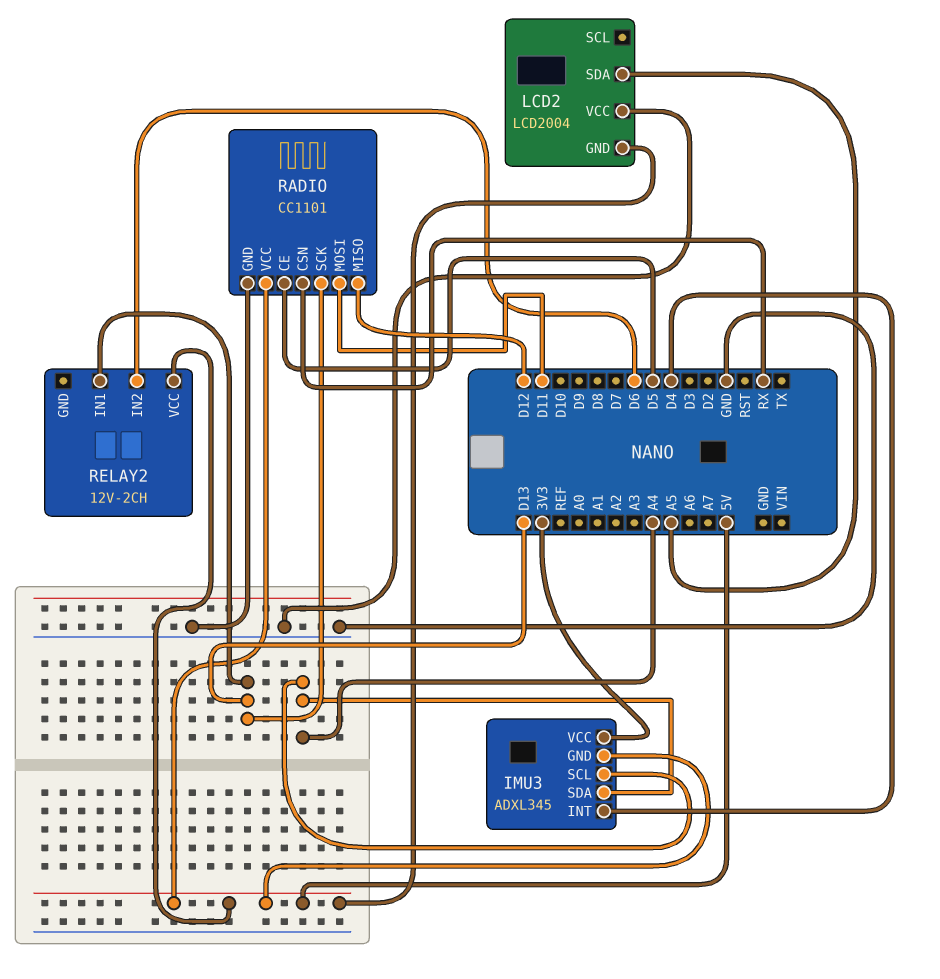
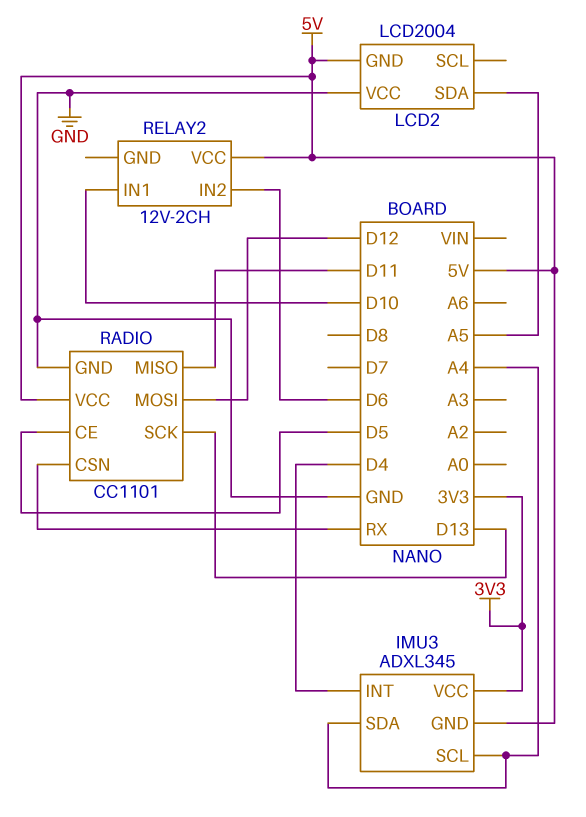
RADIO pin MISO: D12 -> D11
RADIO pin MOSI: D11 -> D12
RELAY2 pin IN1: D13 -> D10

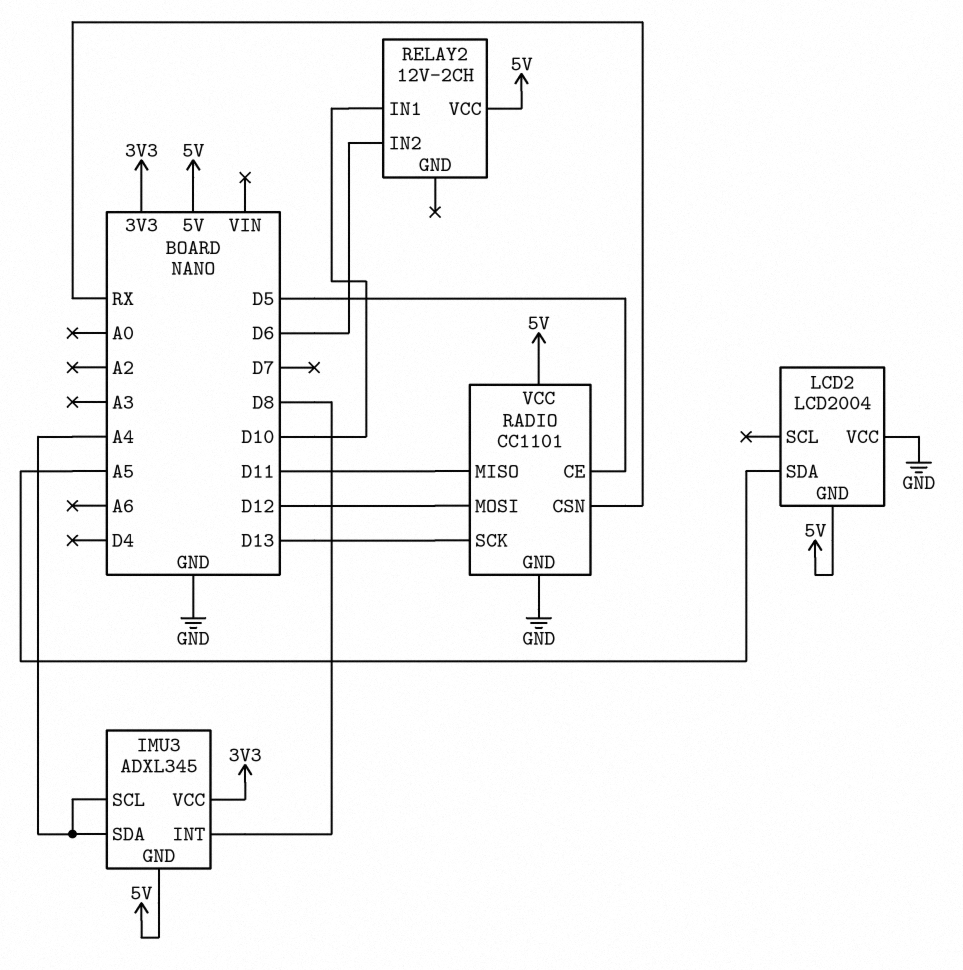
IMU3 pin INT: D4 -> D8

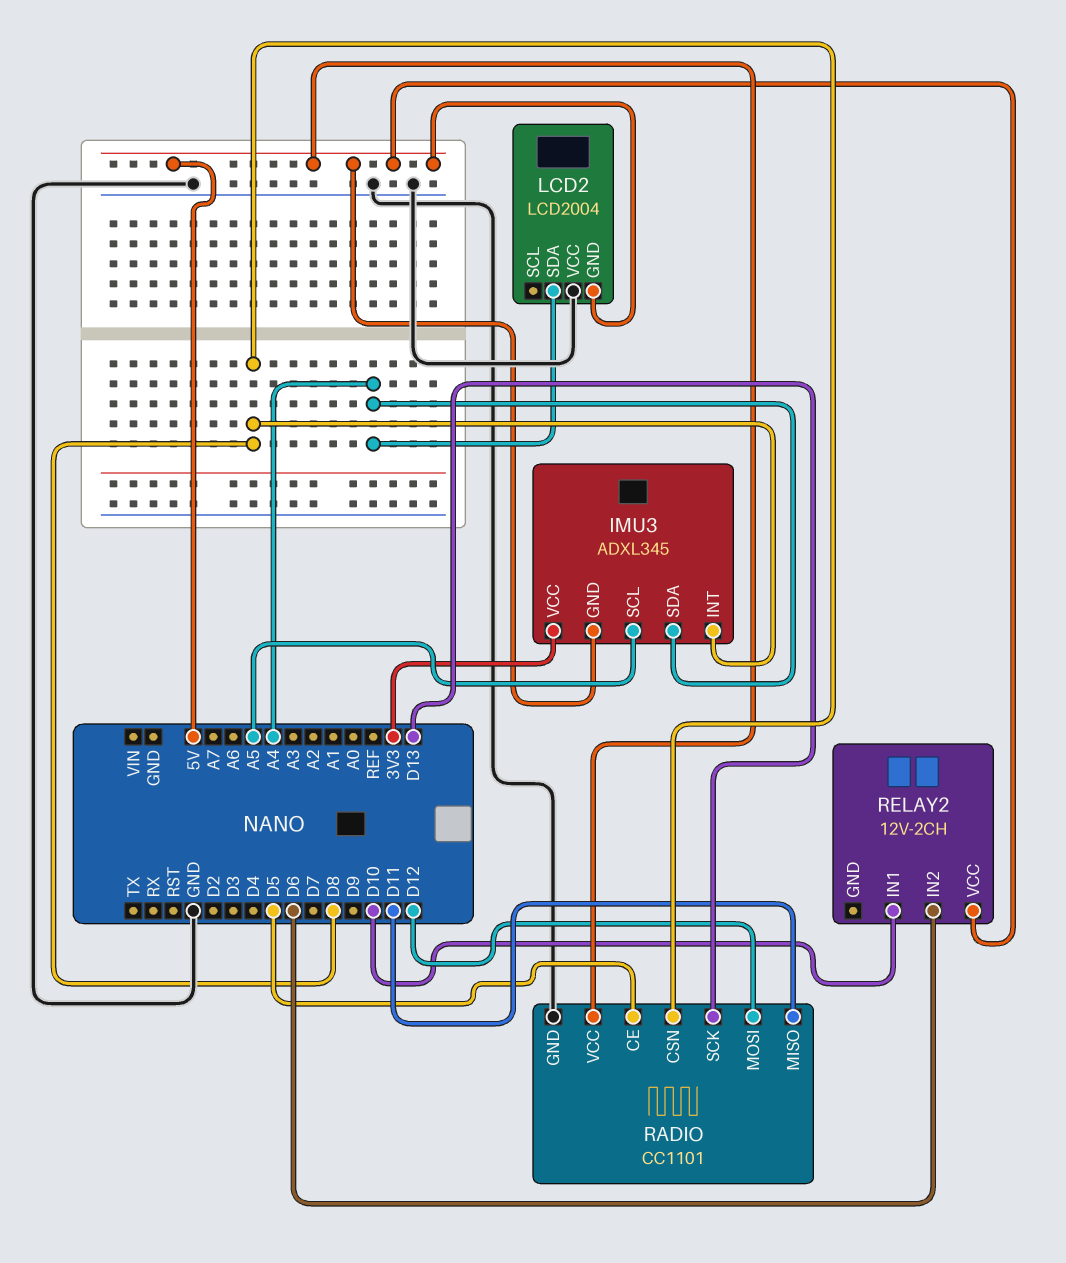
IMU3 pin SCL: A4 -> A5
LCD2 pin SDA: A5 -> A4
RADIO pin CSN: RX -> D8

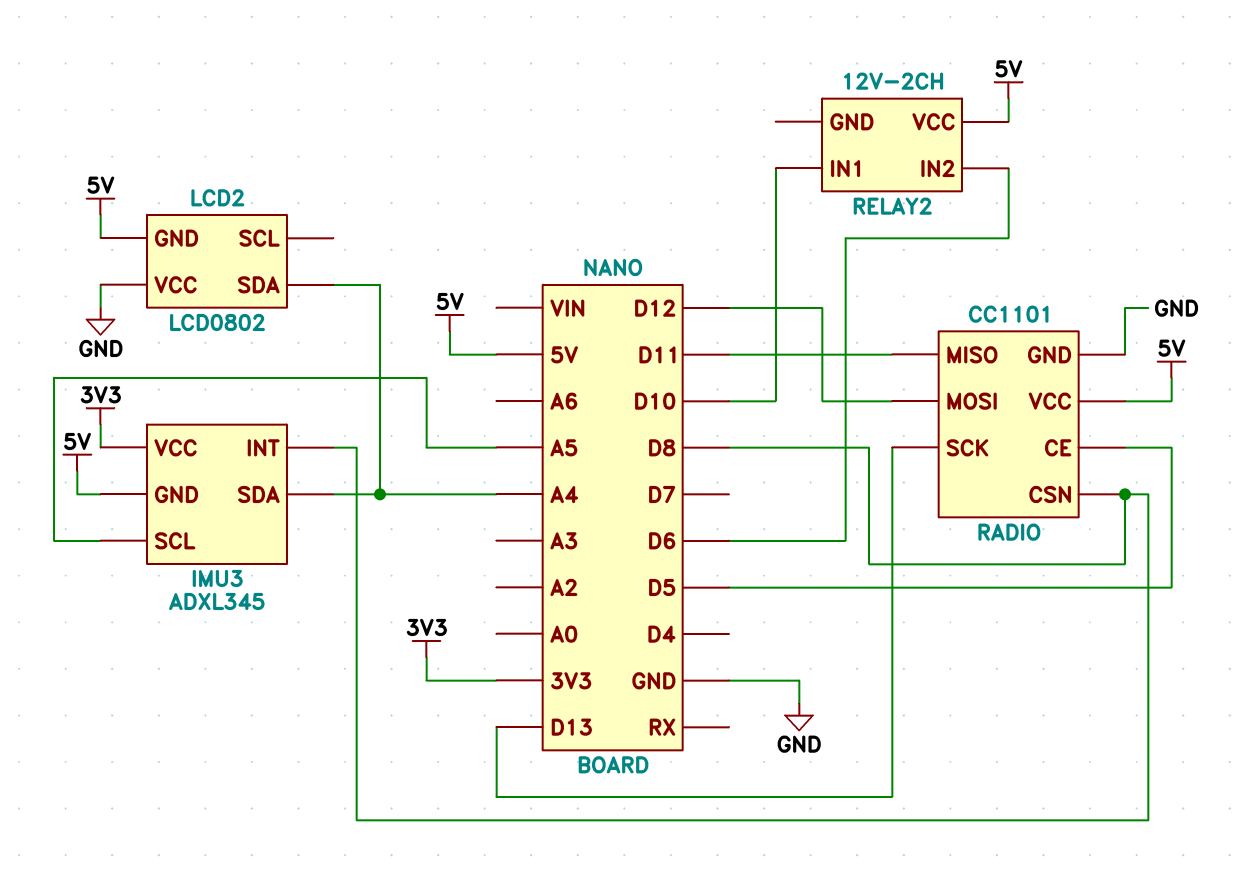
LCD2: LCD2004 -> LCD0802

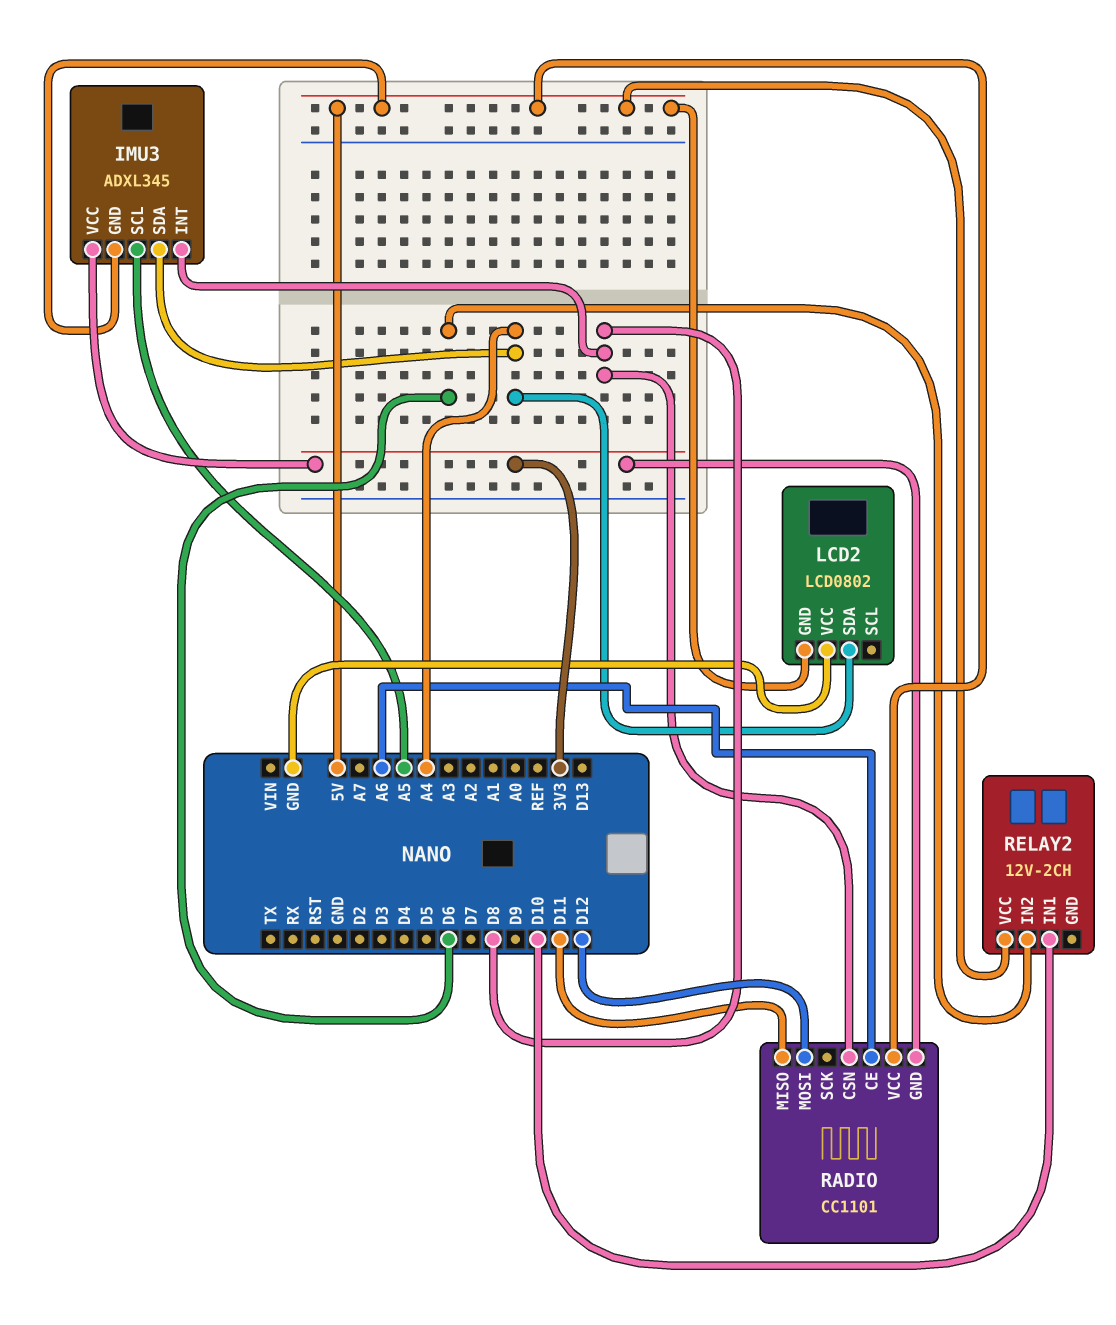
RADIO pin CE: D5 -> A6
RADIO pin GND: GND -> 3V3
RADIO pin SCK: D13 -> none

